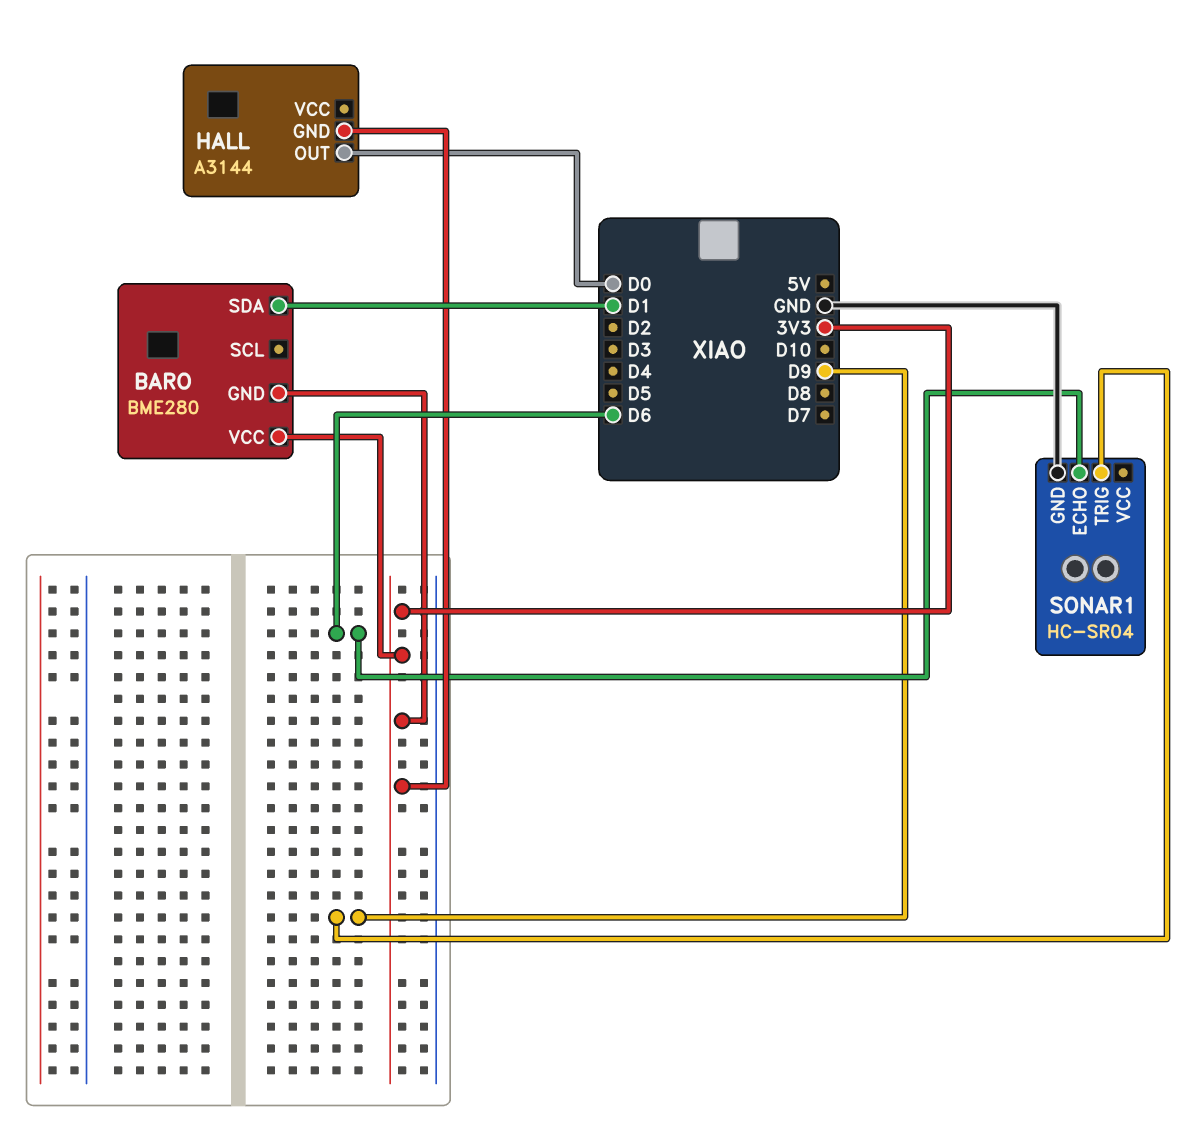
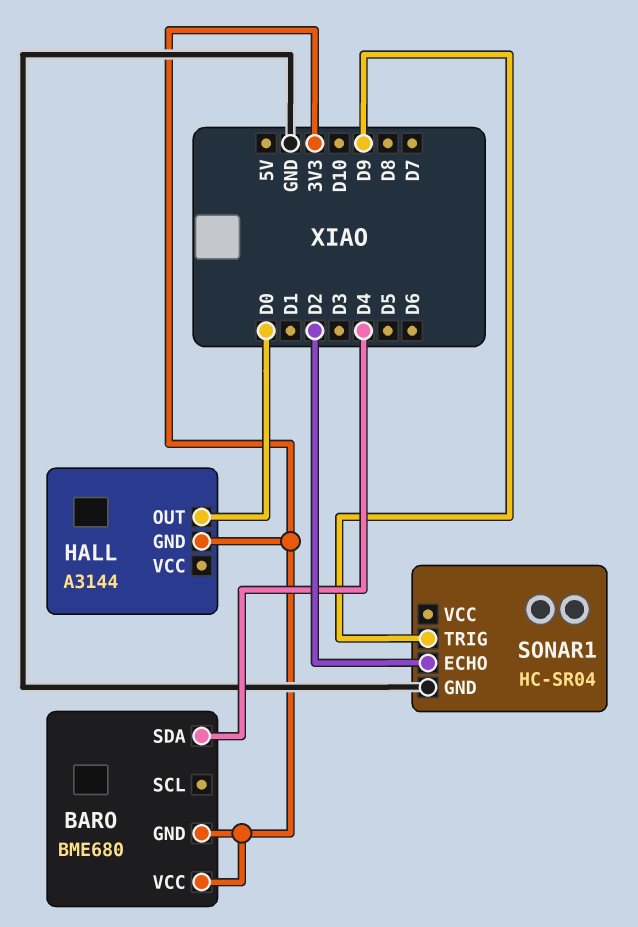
BARO: BME280 -> BME680
BARO pin SDA: D1 -> D4
SONAR1 pin ECHO: D6 -> D2

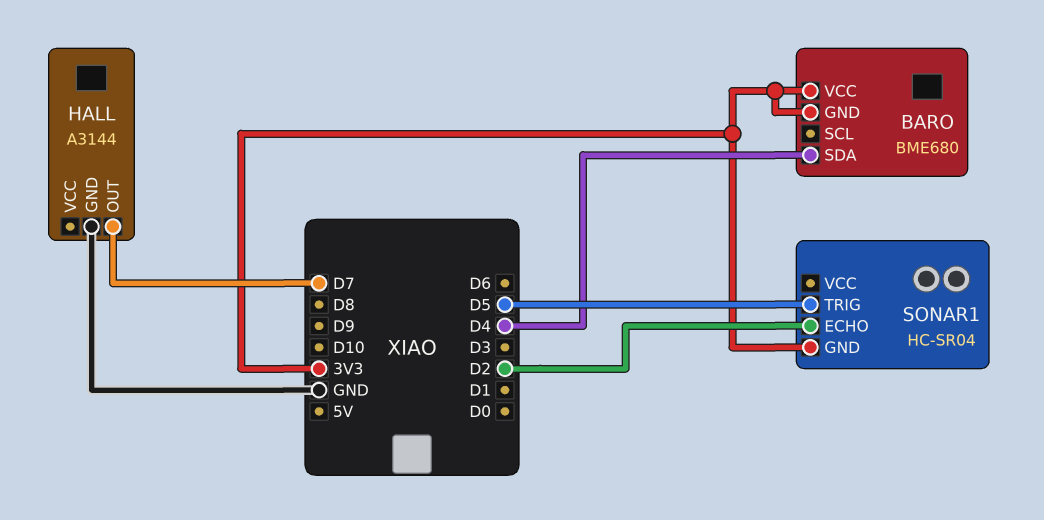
HALL pin GND: 3V3 -> GND
HALL pin OUT: D0 -> D7
SONAR1 pin GND: GND -> 3V3
SONAR1 pin TRIG: D9 -> D5

